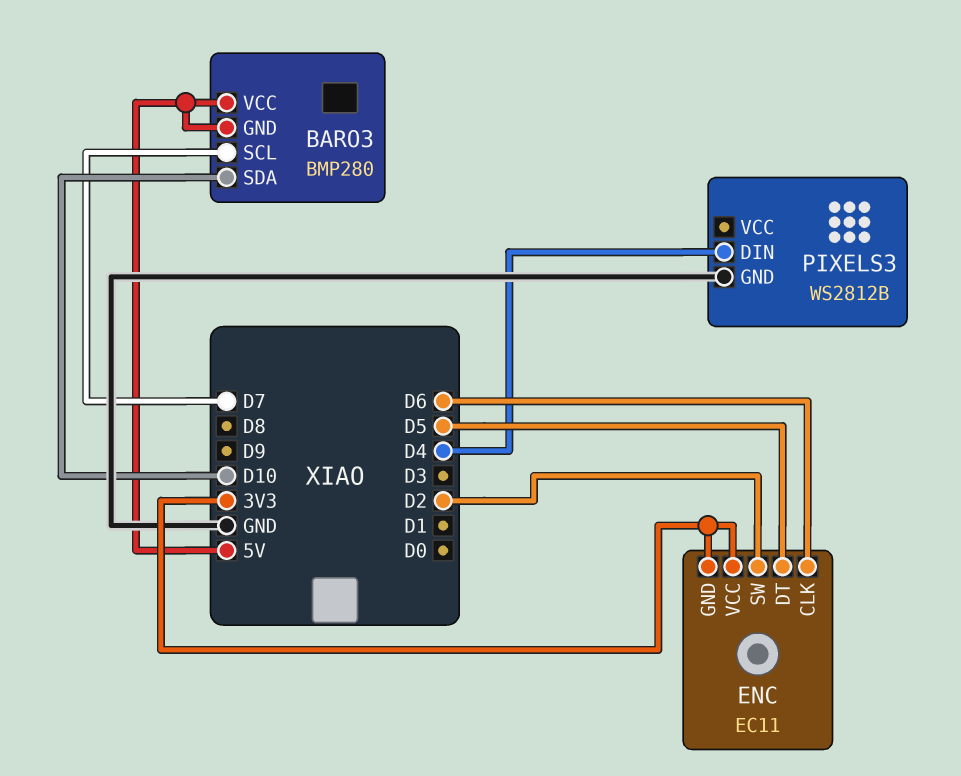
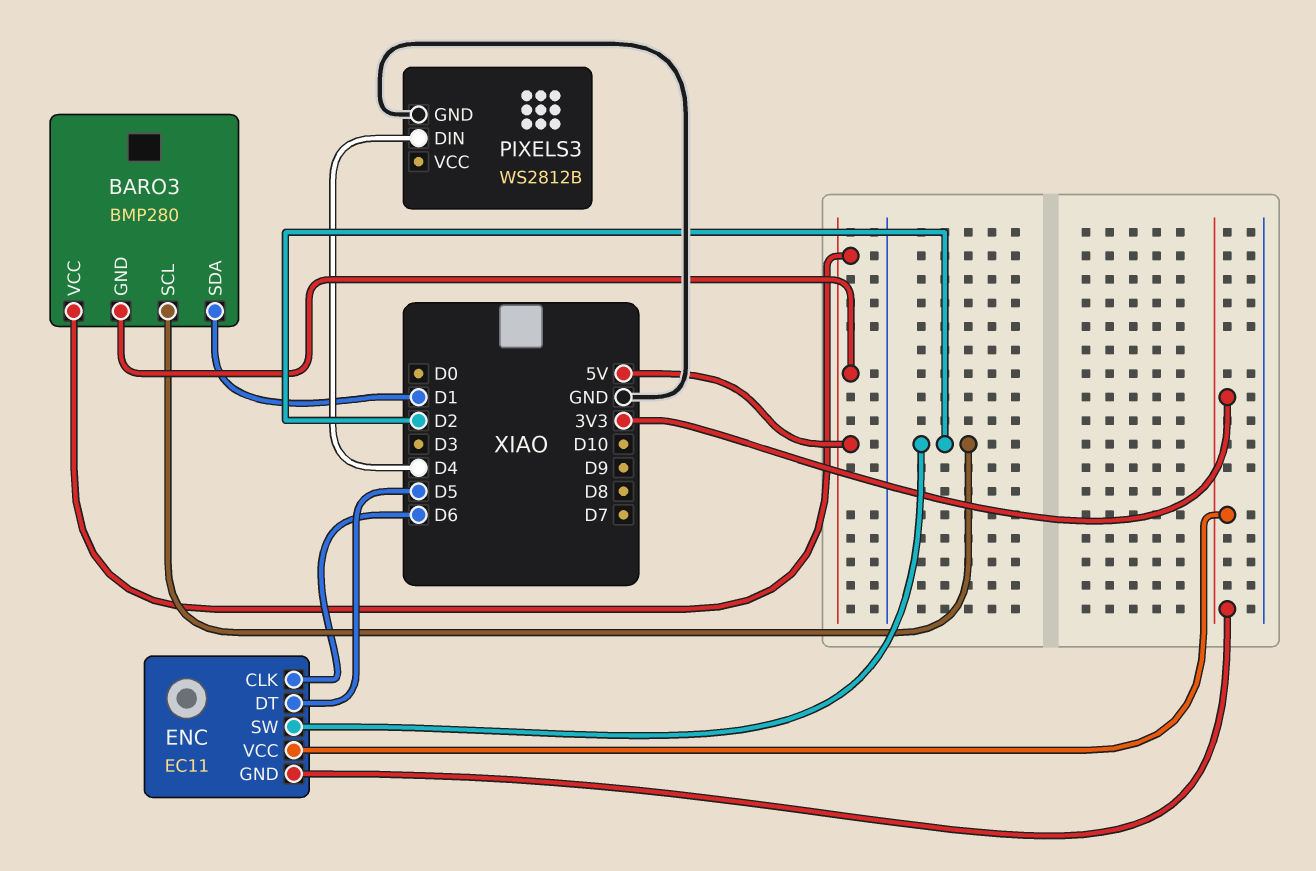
BARO3 pin SCL: D7 -> D2
BARO3 pin SDA: D10 -> D1

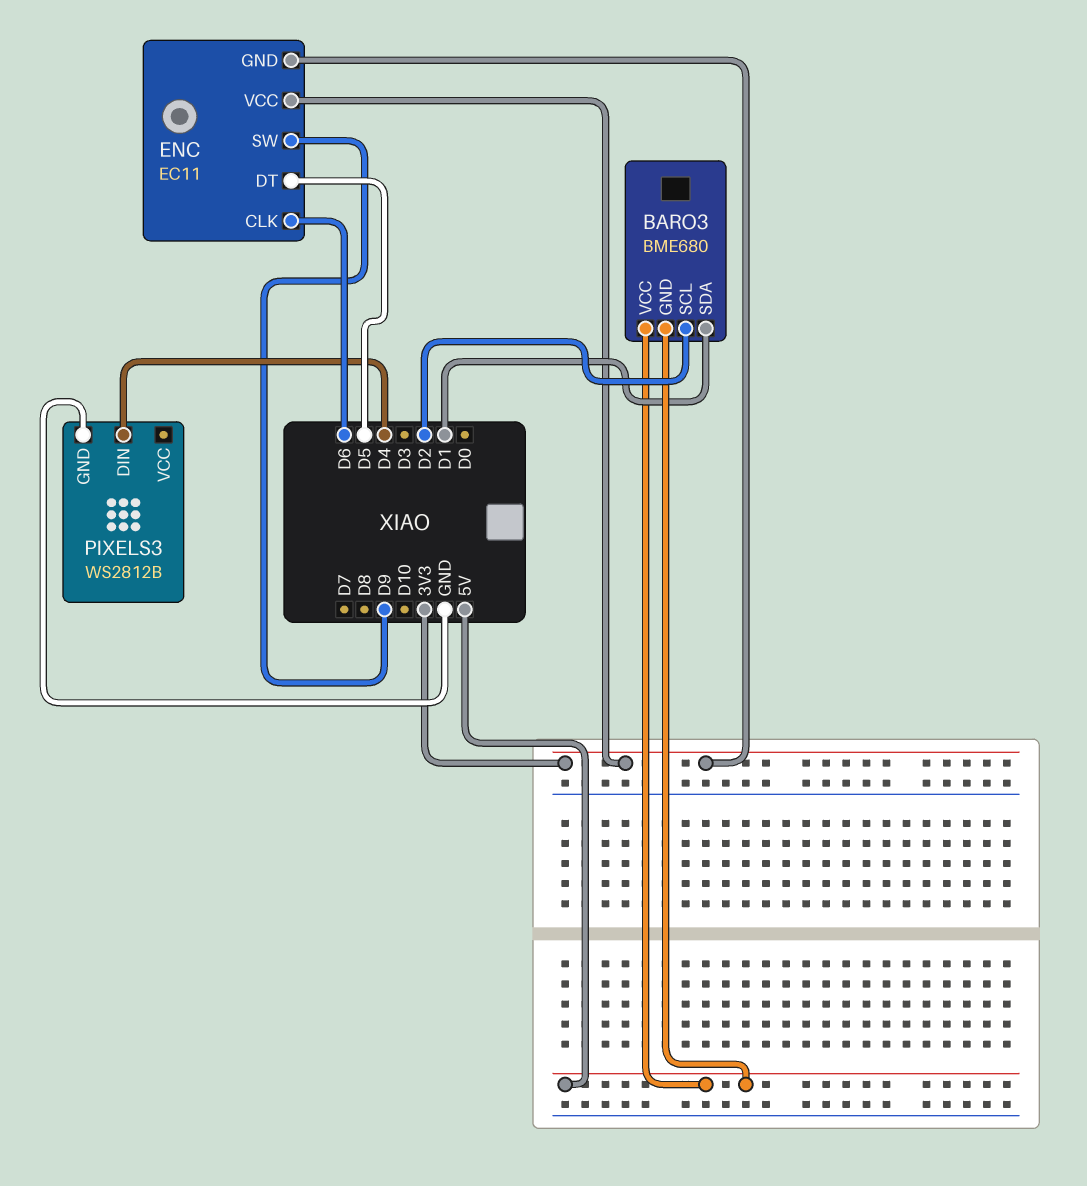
BARO3: BMP280 -> BME680
ENC pin SW: D2 -> D9

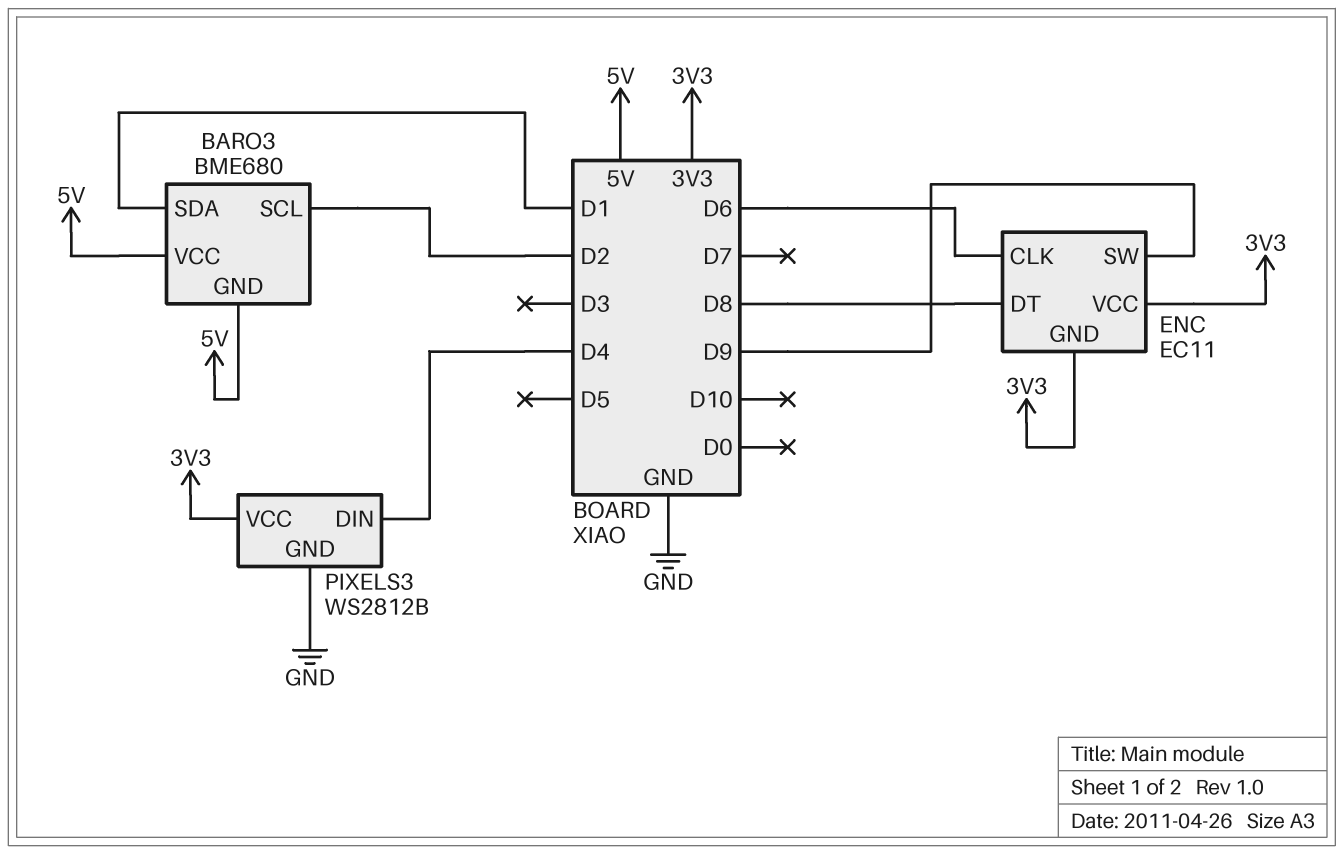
ENC pin DT: D5 -> D8
PIXELS3 pin VCC: none -> 3V3

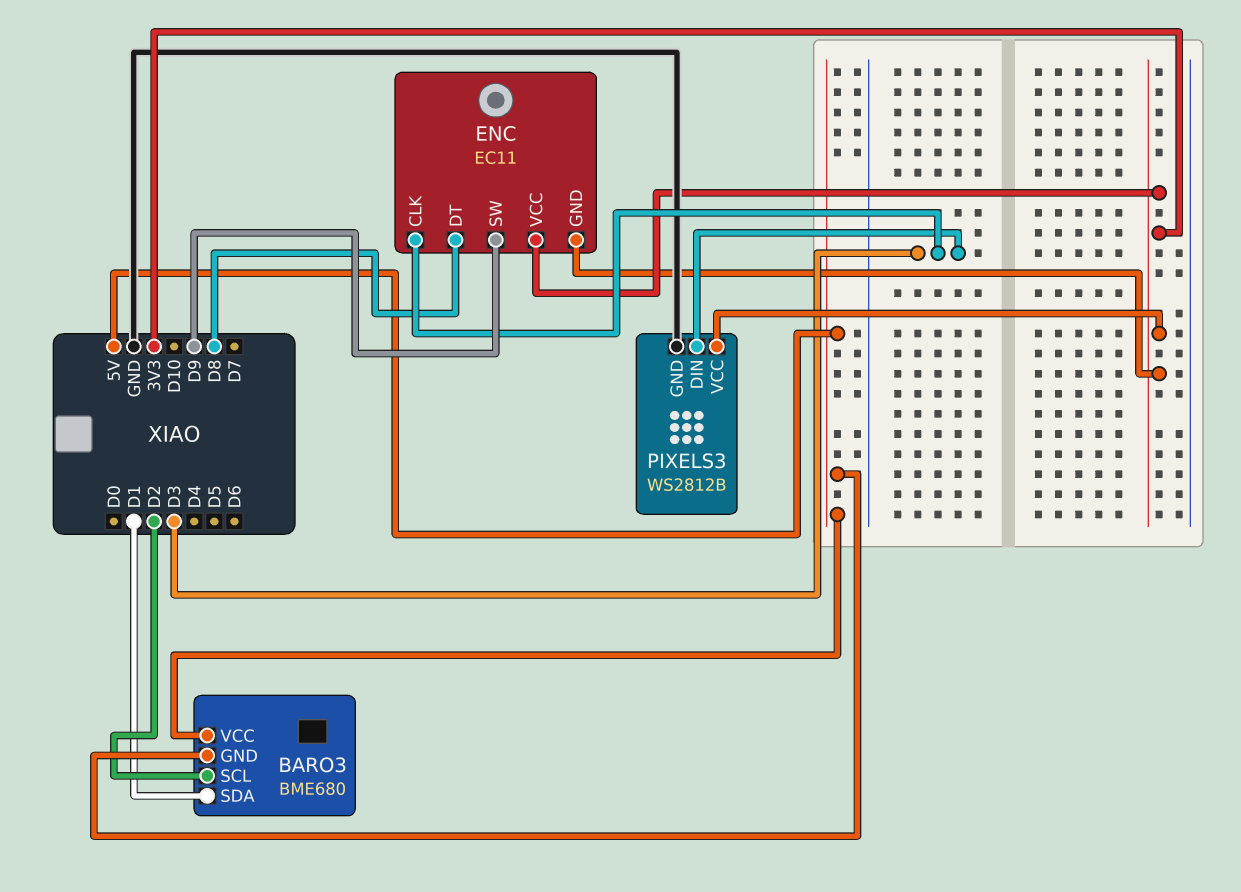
ENC pin CLK: D6 -> D3
PIXELS3 pin DIN: D4 -> D3

